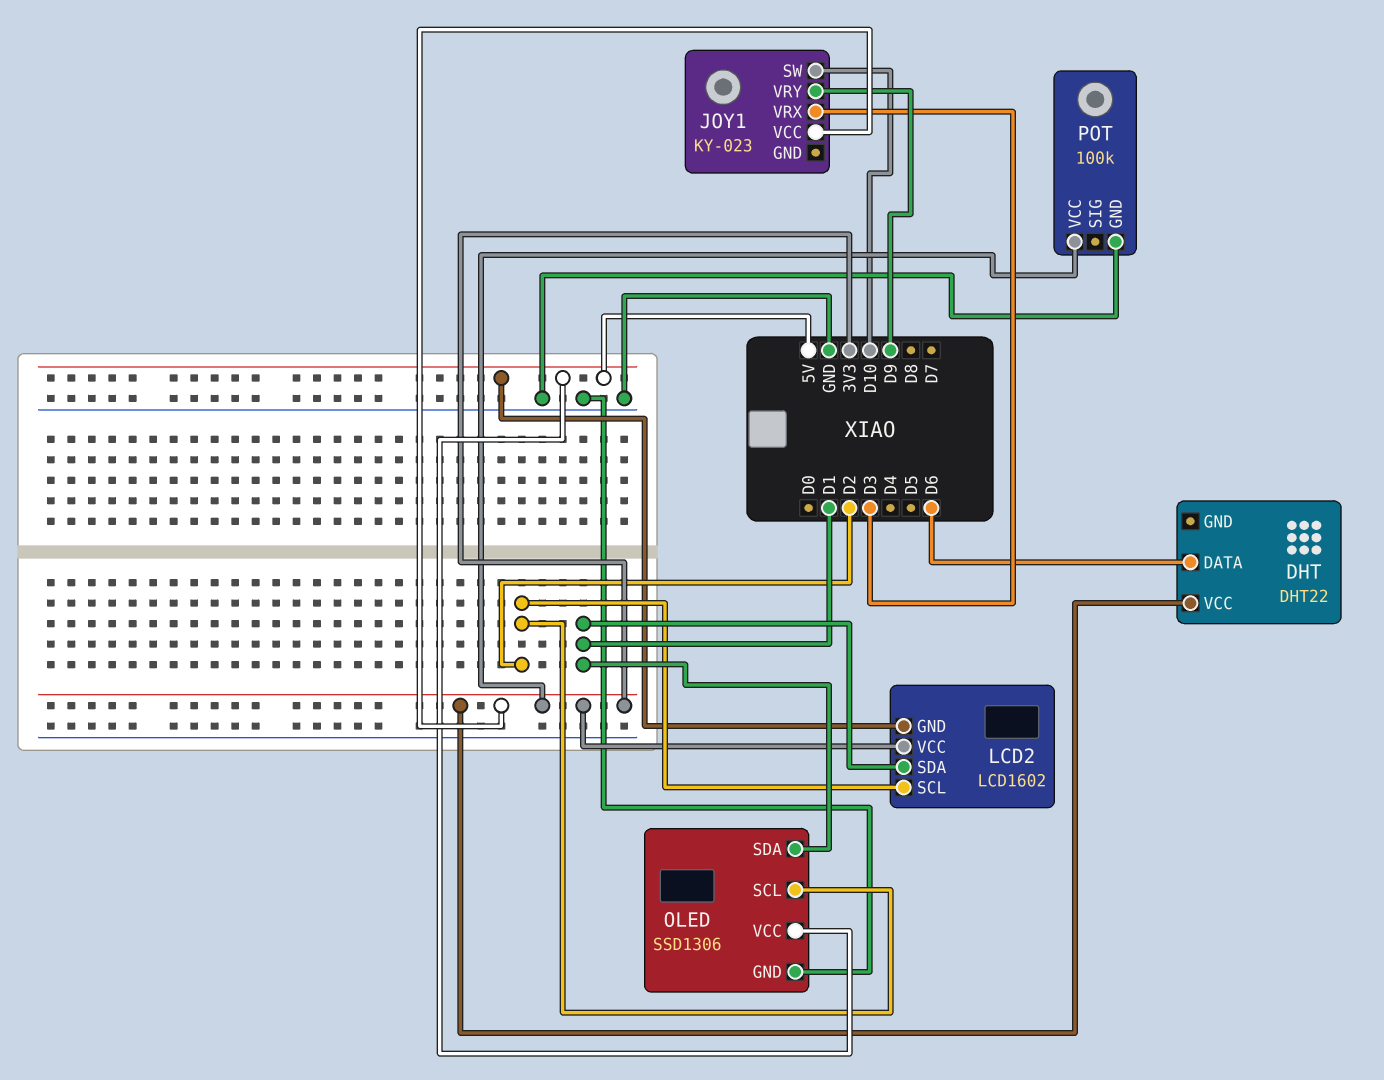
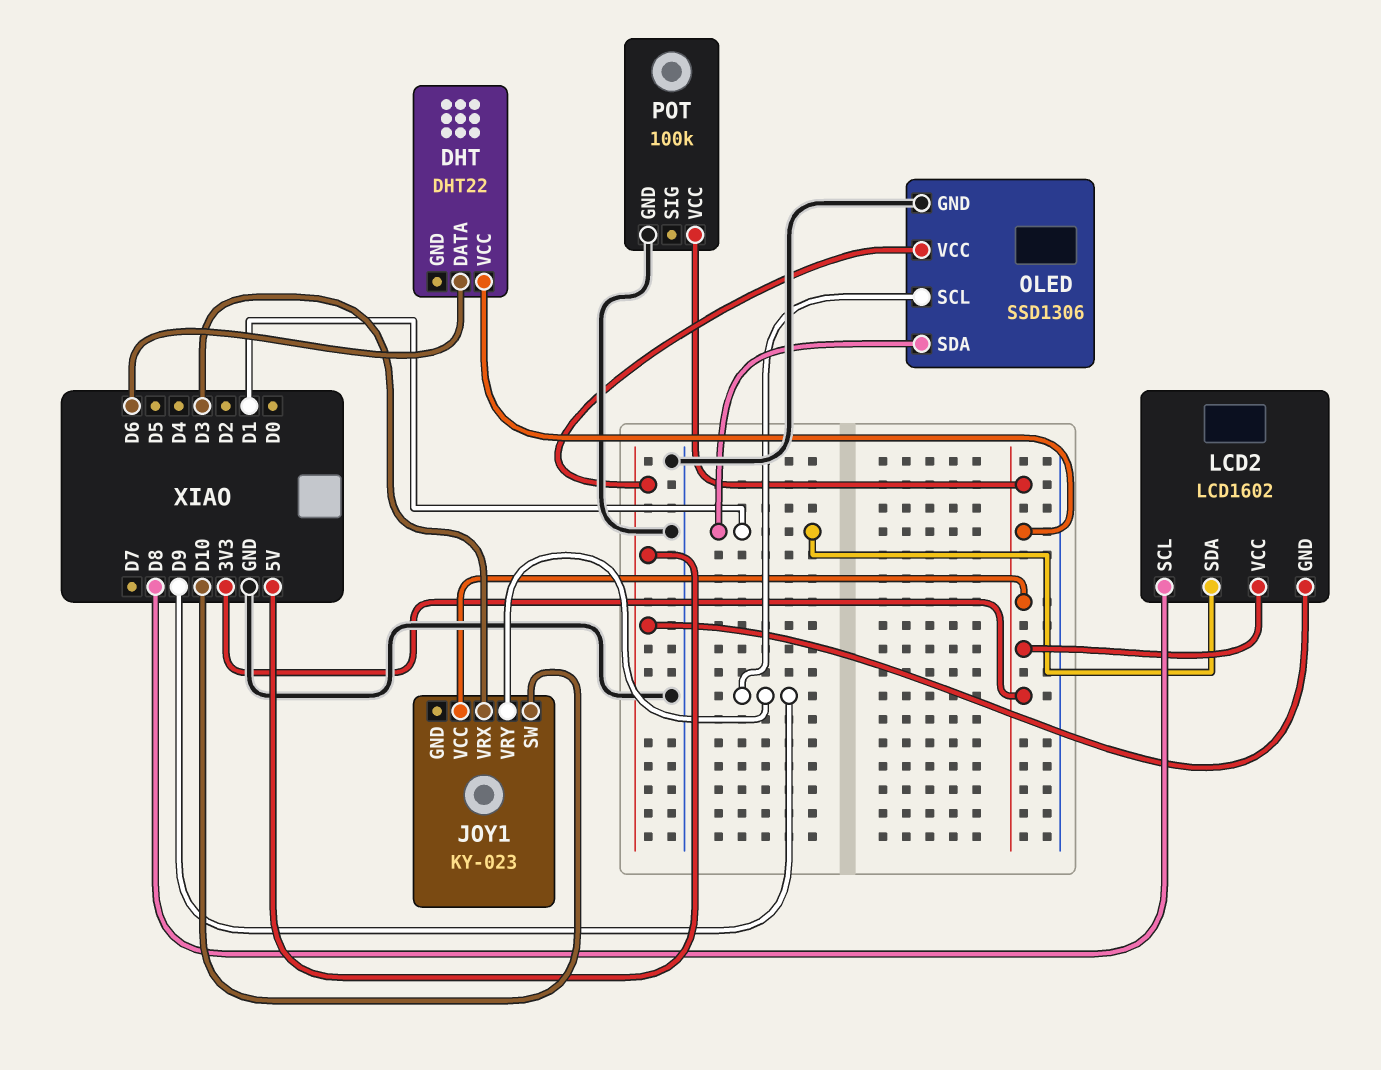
LCD2 pin SCL: D2 -> D8
OLED pin SCL: D2 -> D9

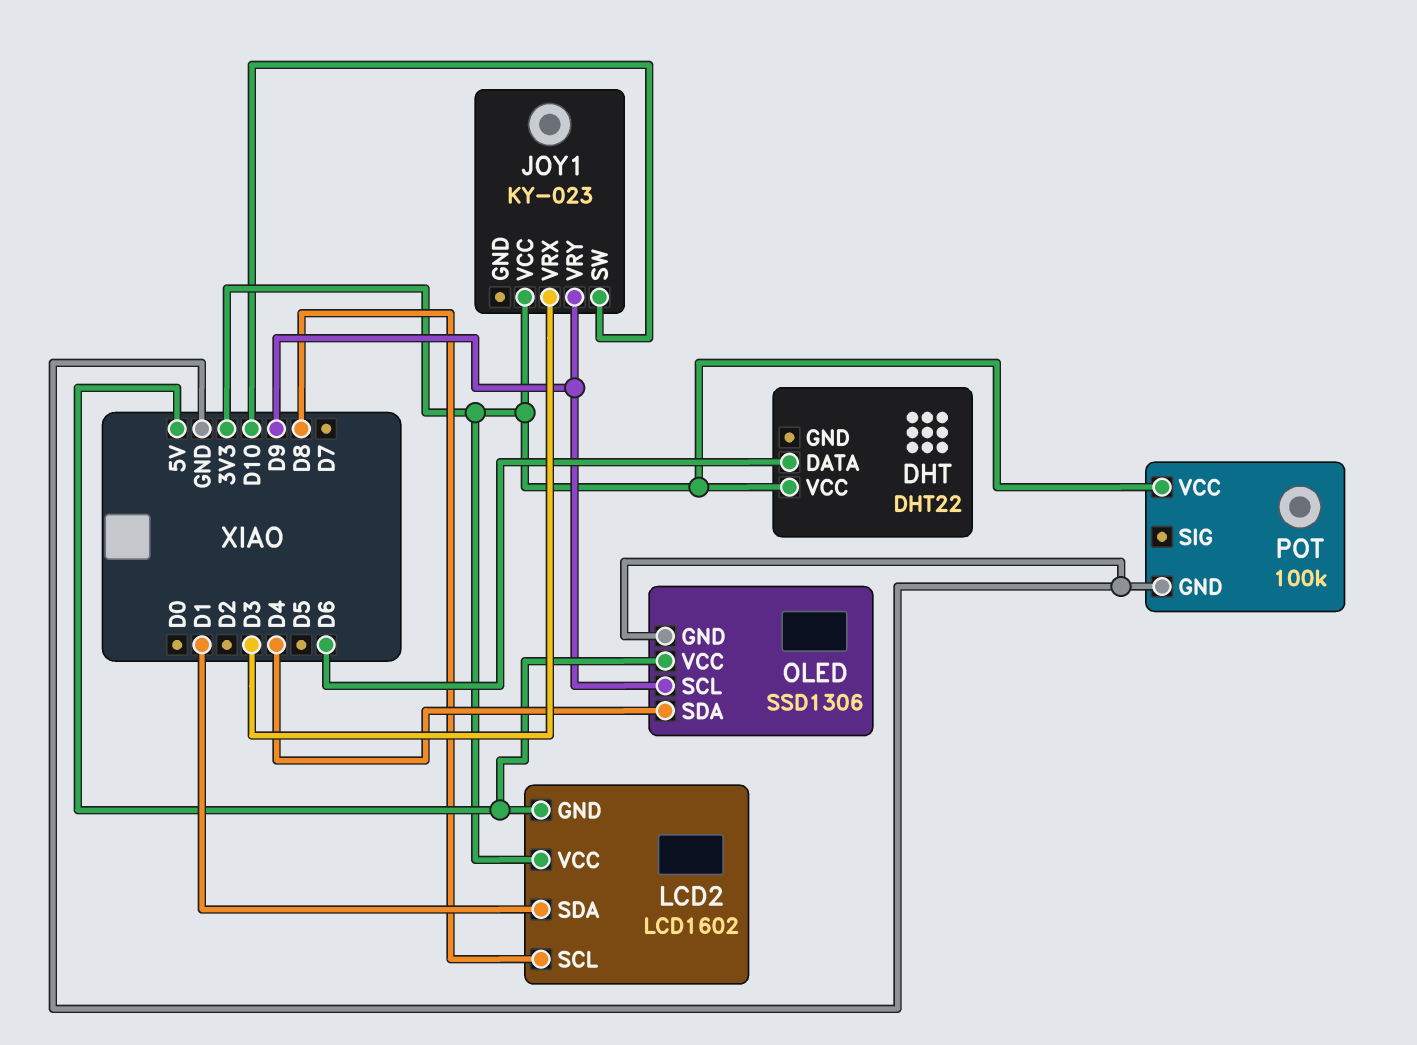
OLED pin SDA: D1 -> D4

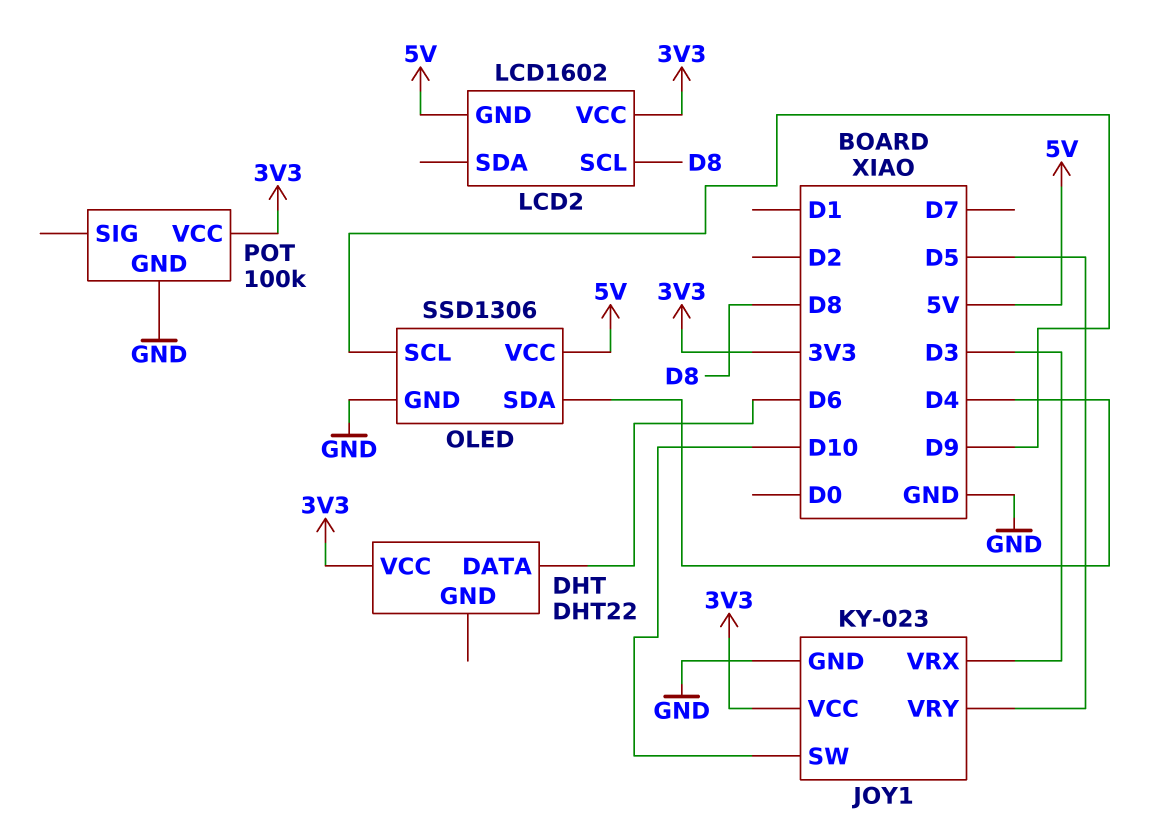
JOY1 pin GND: none -> GND
JOY1 pin VRY: D9 -> D5
LCD2 pin SDA: D1 -> none

